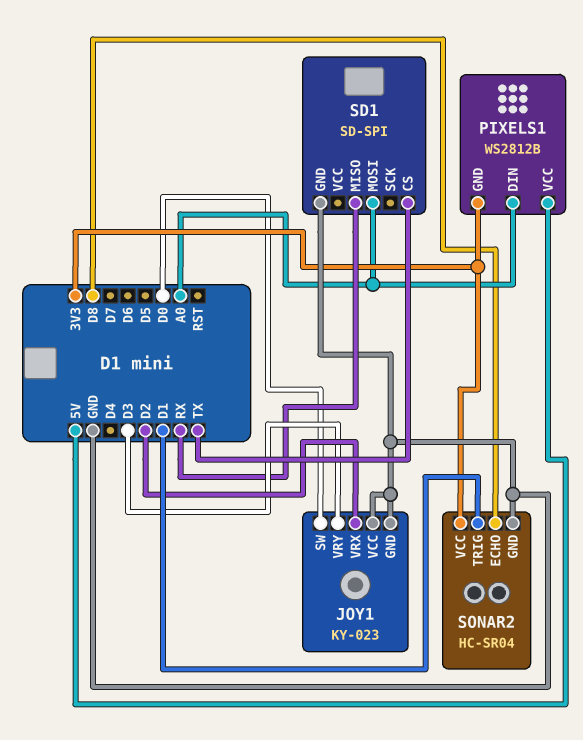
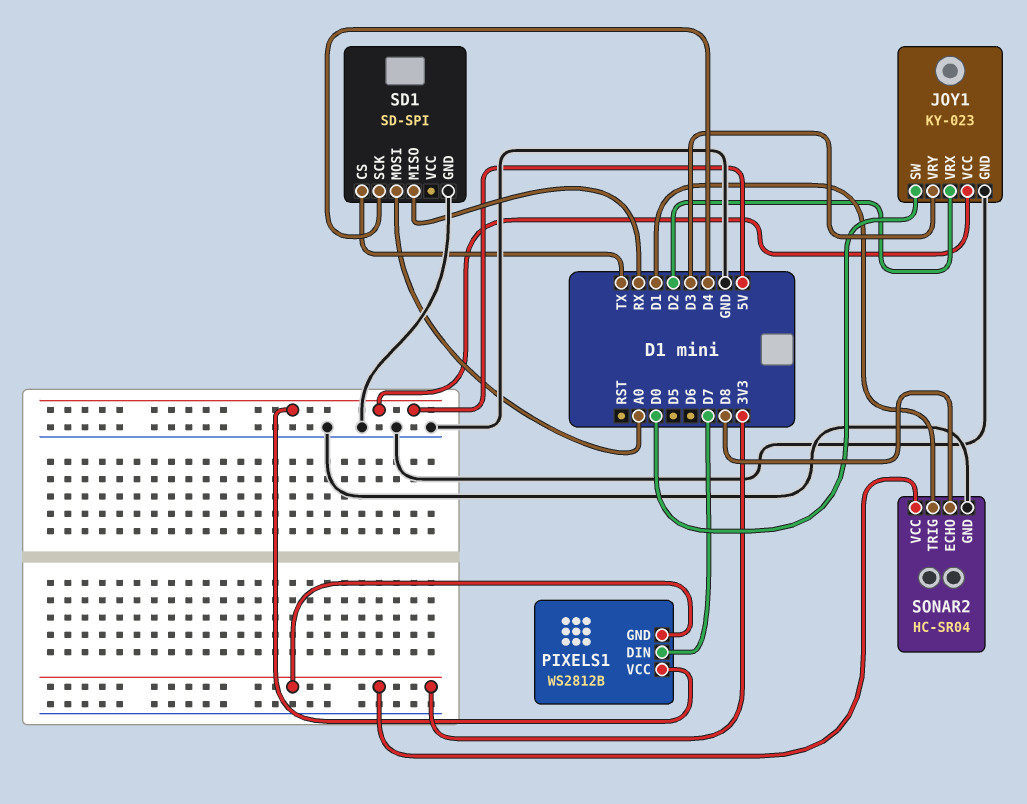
JOY1 pin VCC: GND -> 5V
PIXELS1 pin DIN: A0 -> D7
SD1 pin SCK: none -> D4

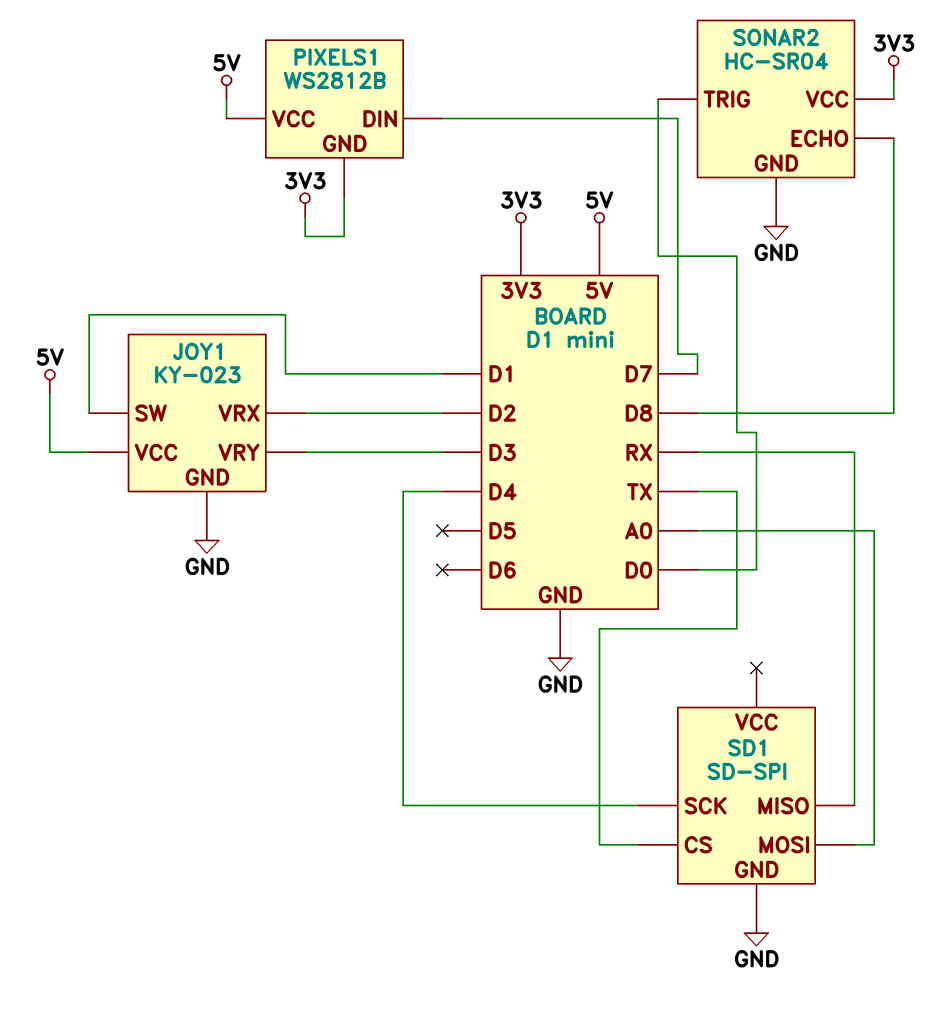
JOY1 pin SW: D0 -> D1
SONAR2 pin TRIG: D1 -> D0

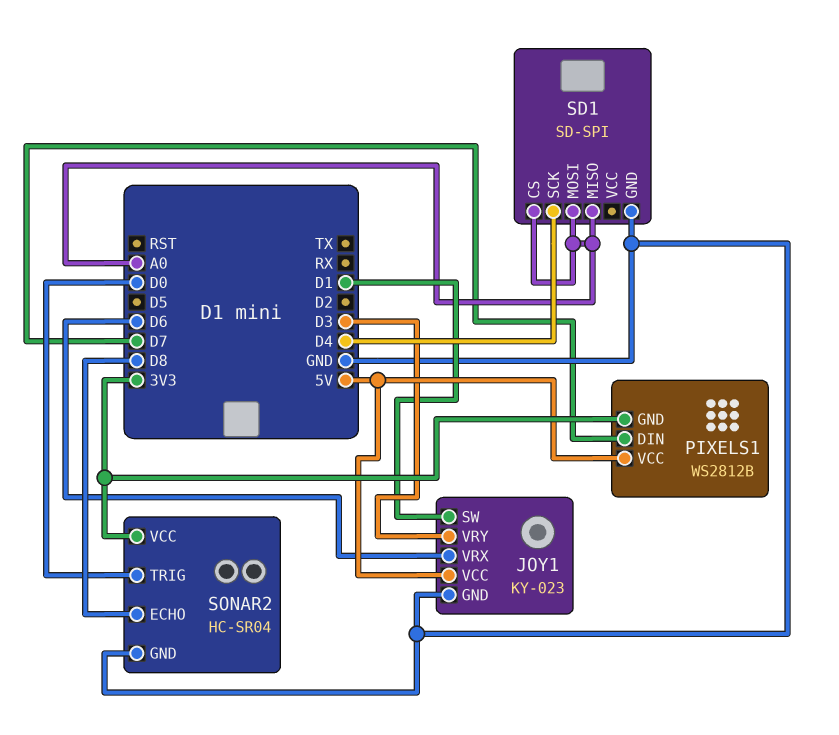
JOY1 pin VRX: D2 -> D6
SD1 pin CS: TX -> A0
SD1 pin MISO: RX -> A0

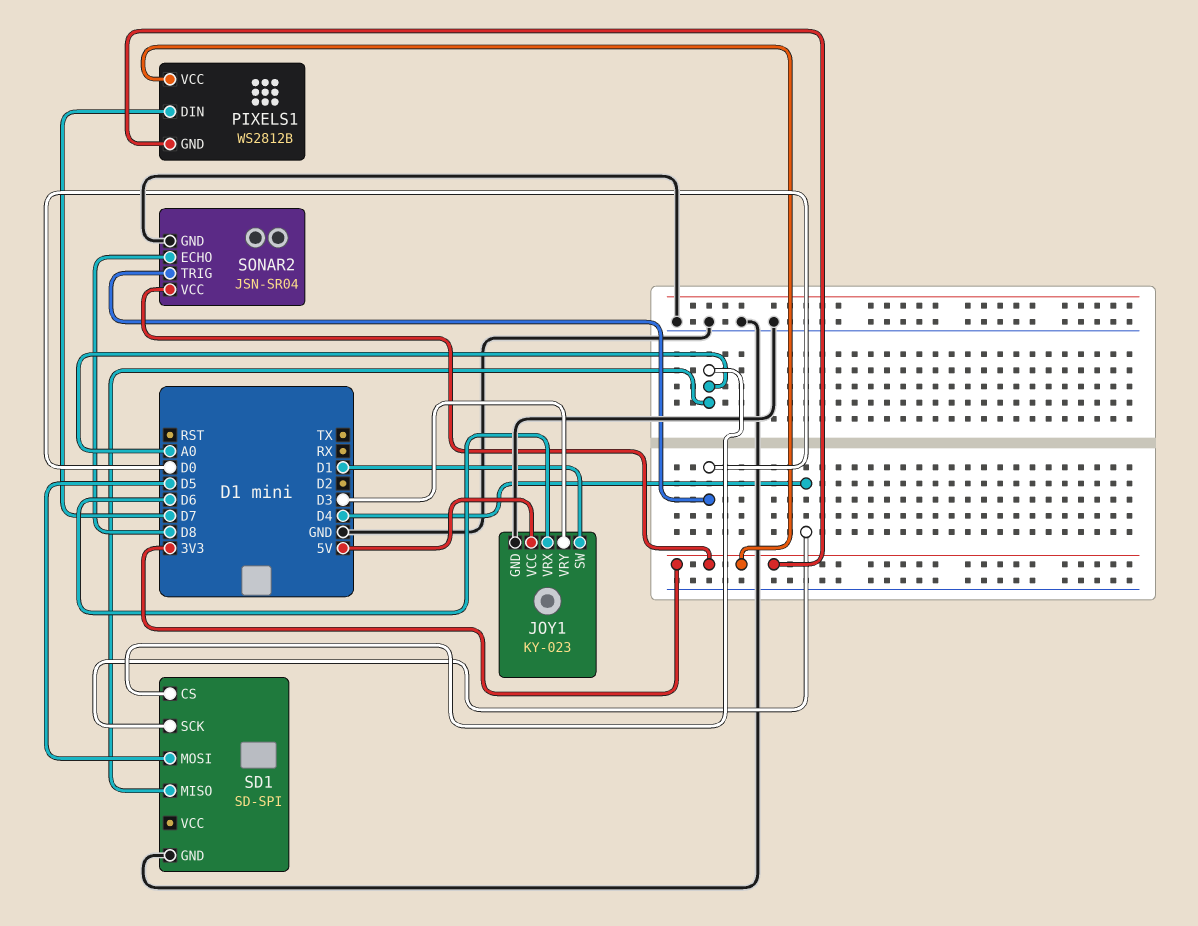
PIXELS1 pin VCC: 5V -> 3V3
SD1 pin MOSI: A0 -> D5
SONAR2: HC-SR04 -> JSN-SR04

